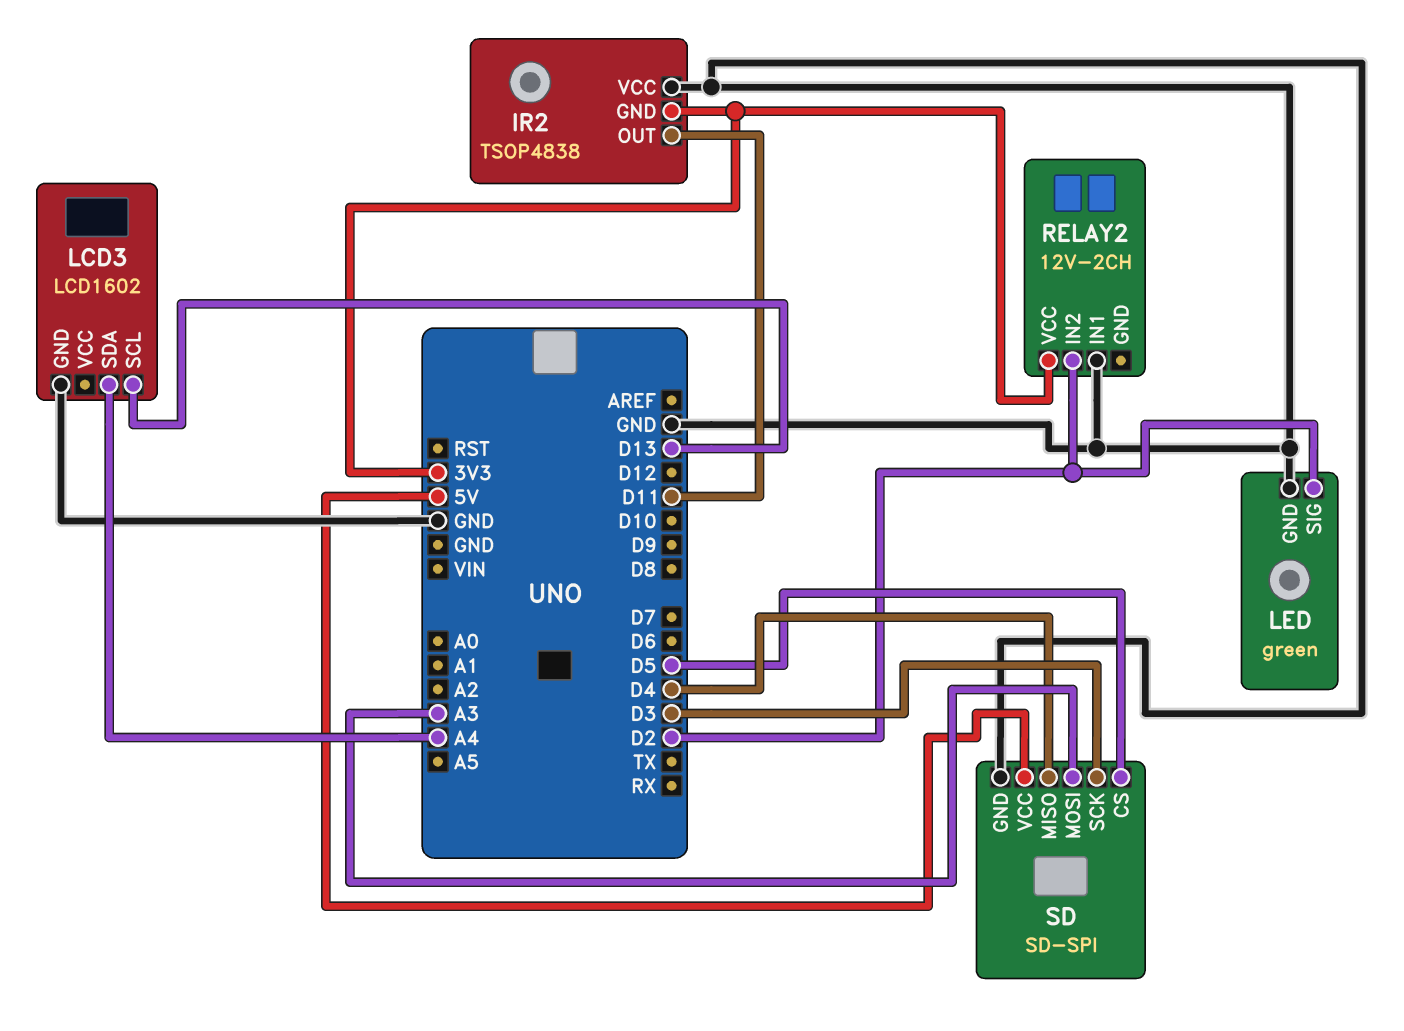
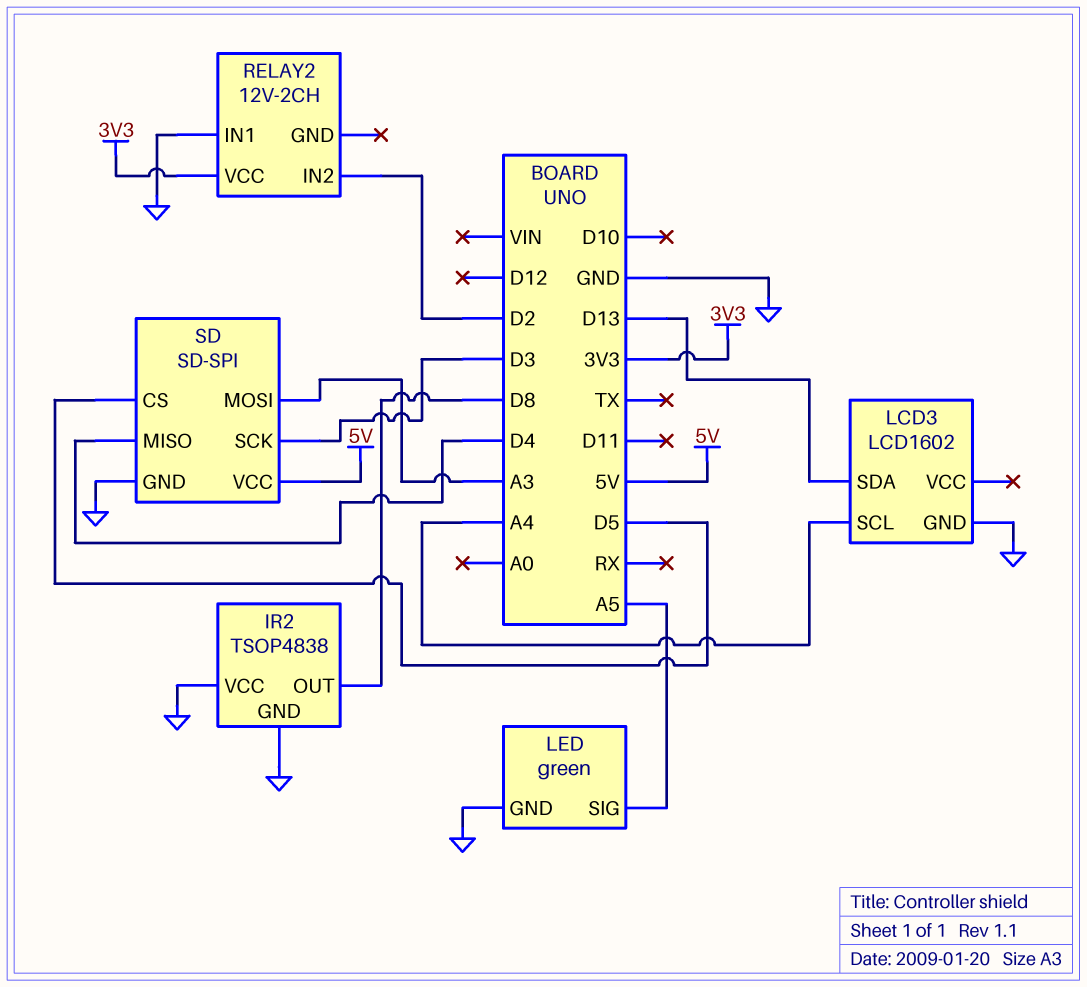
IR2 pin GND: 3V3 -> GND
IR2 pin OUT: D11 -> D8
LCD3 pin SCL: D13 -> A4
LCD3 pin SDA: A4 -> D13
LED pin SIG: D2 -> A5

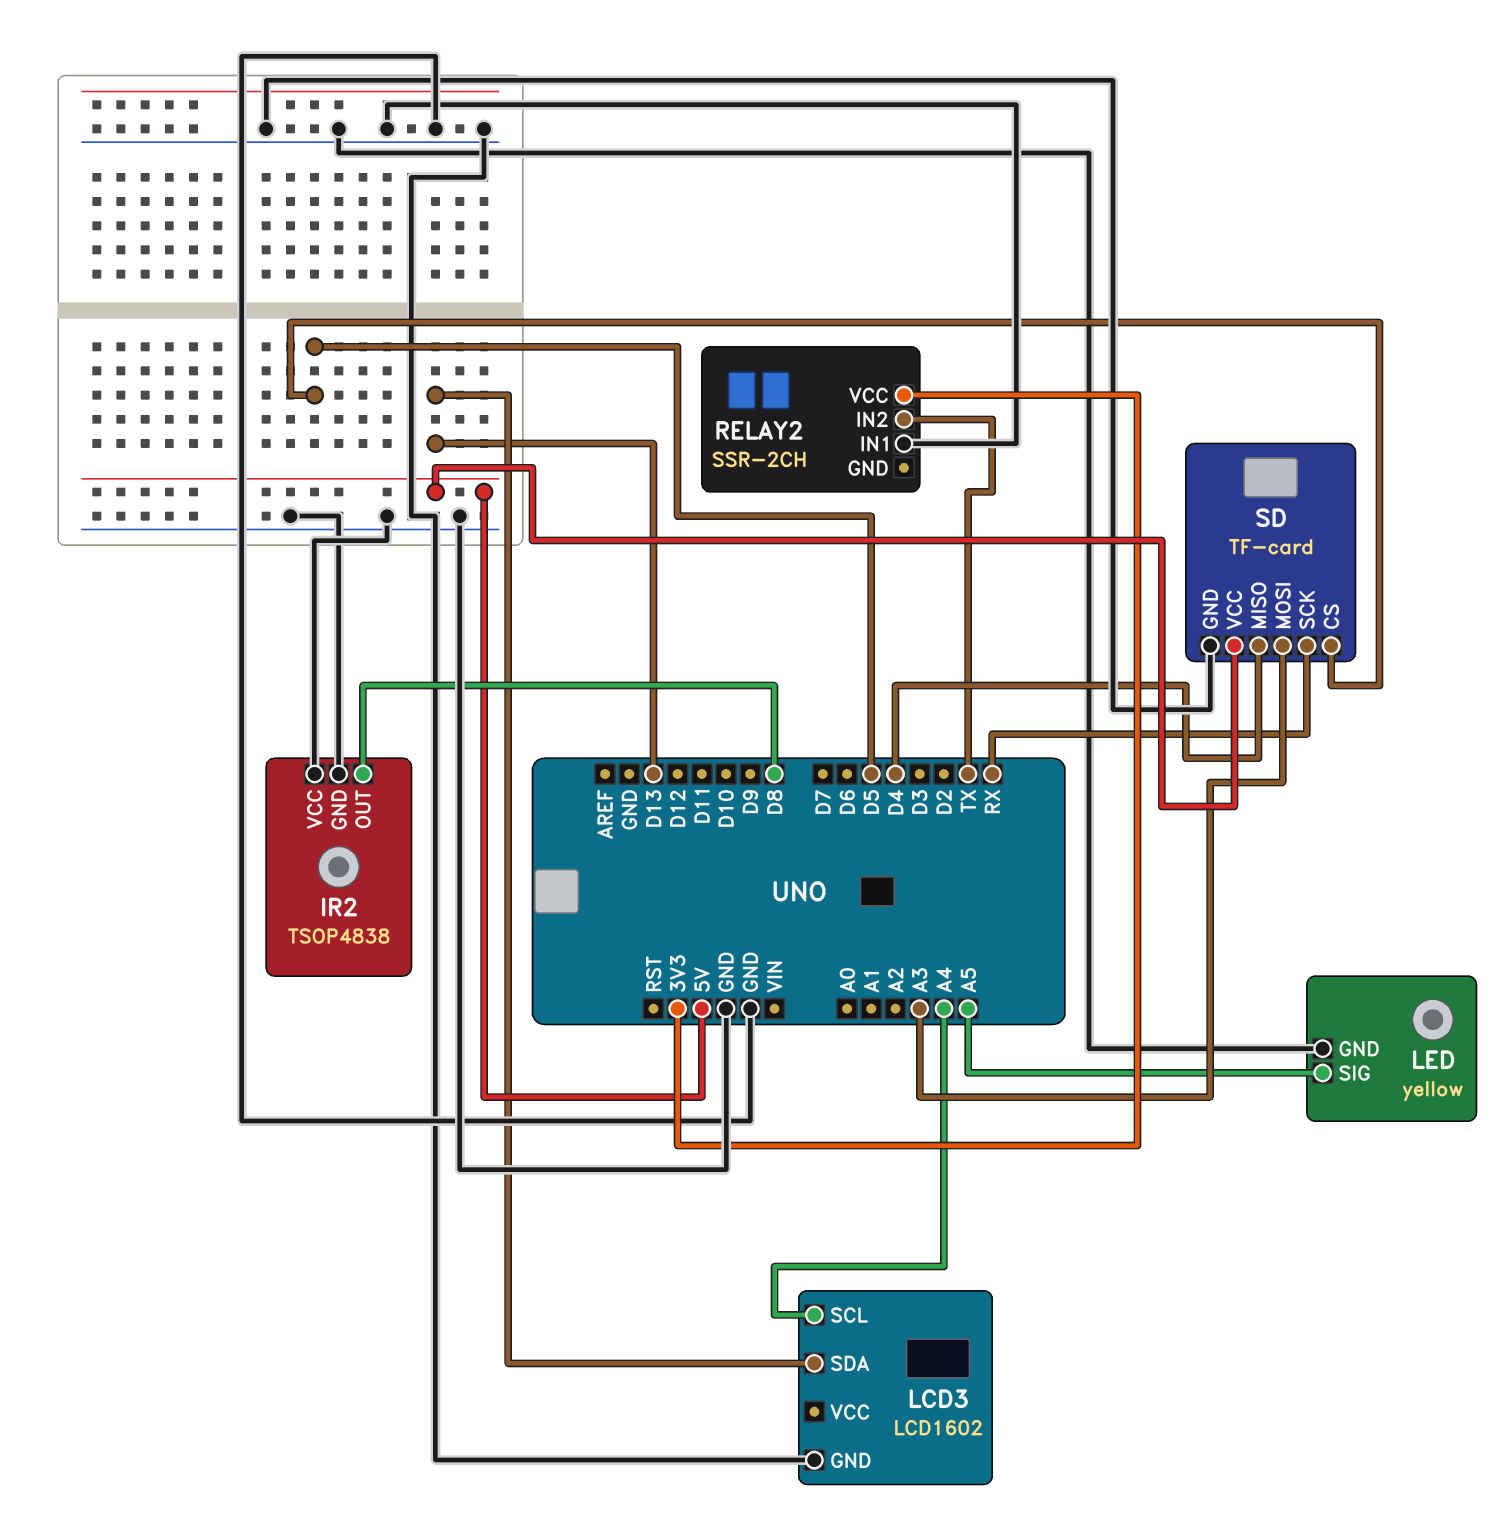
LED: green -> yellow
RELAY2: 12V-2CH -> SSR-2CH
RELAY2 pin IN2: D2 -> TX
SD: SD-SPI -> TF-card
SD pin SCK: D3 -> RX

